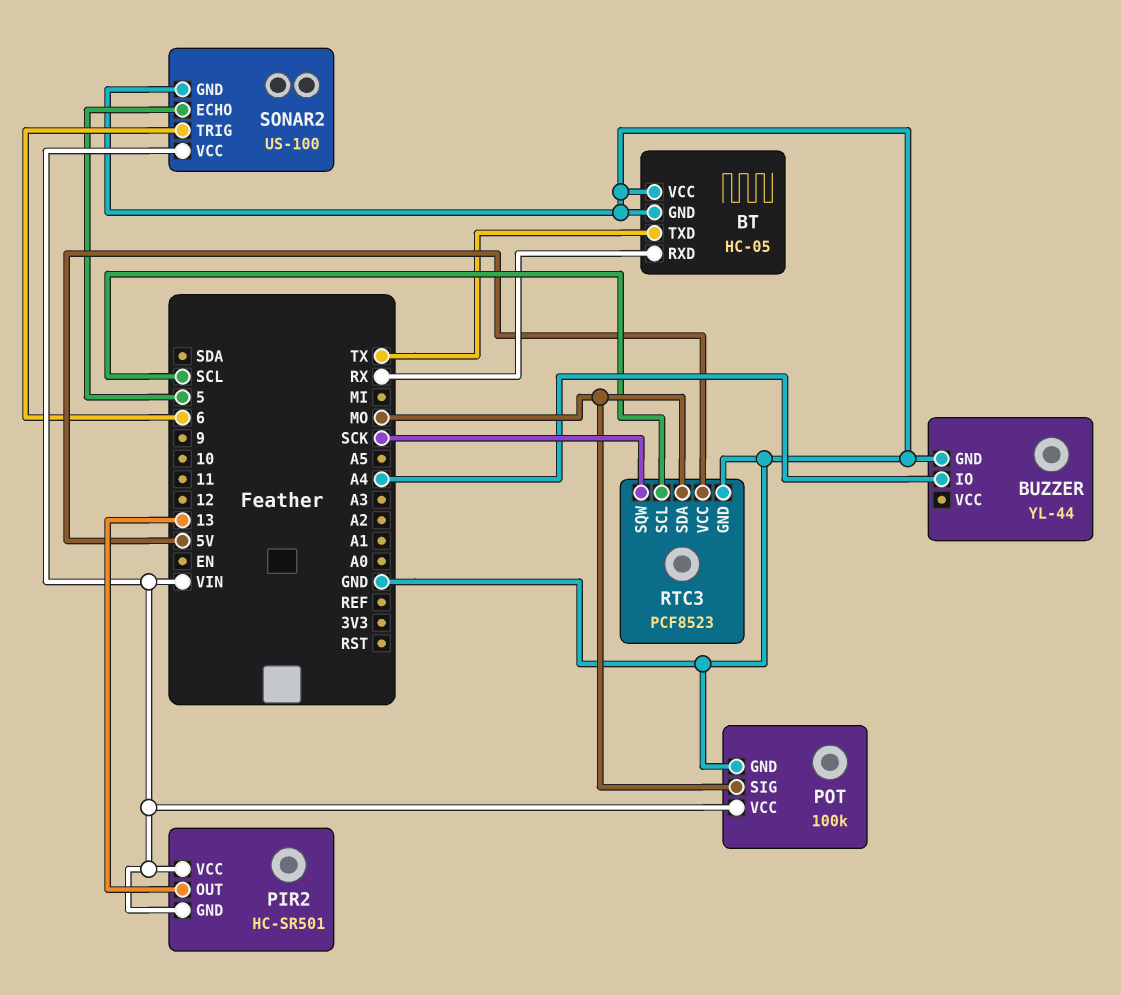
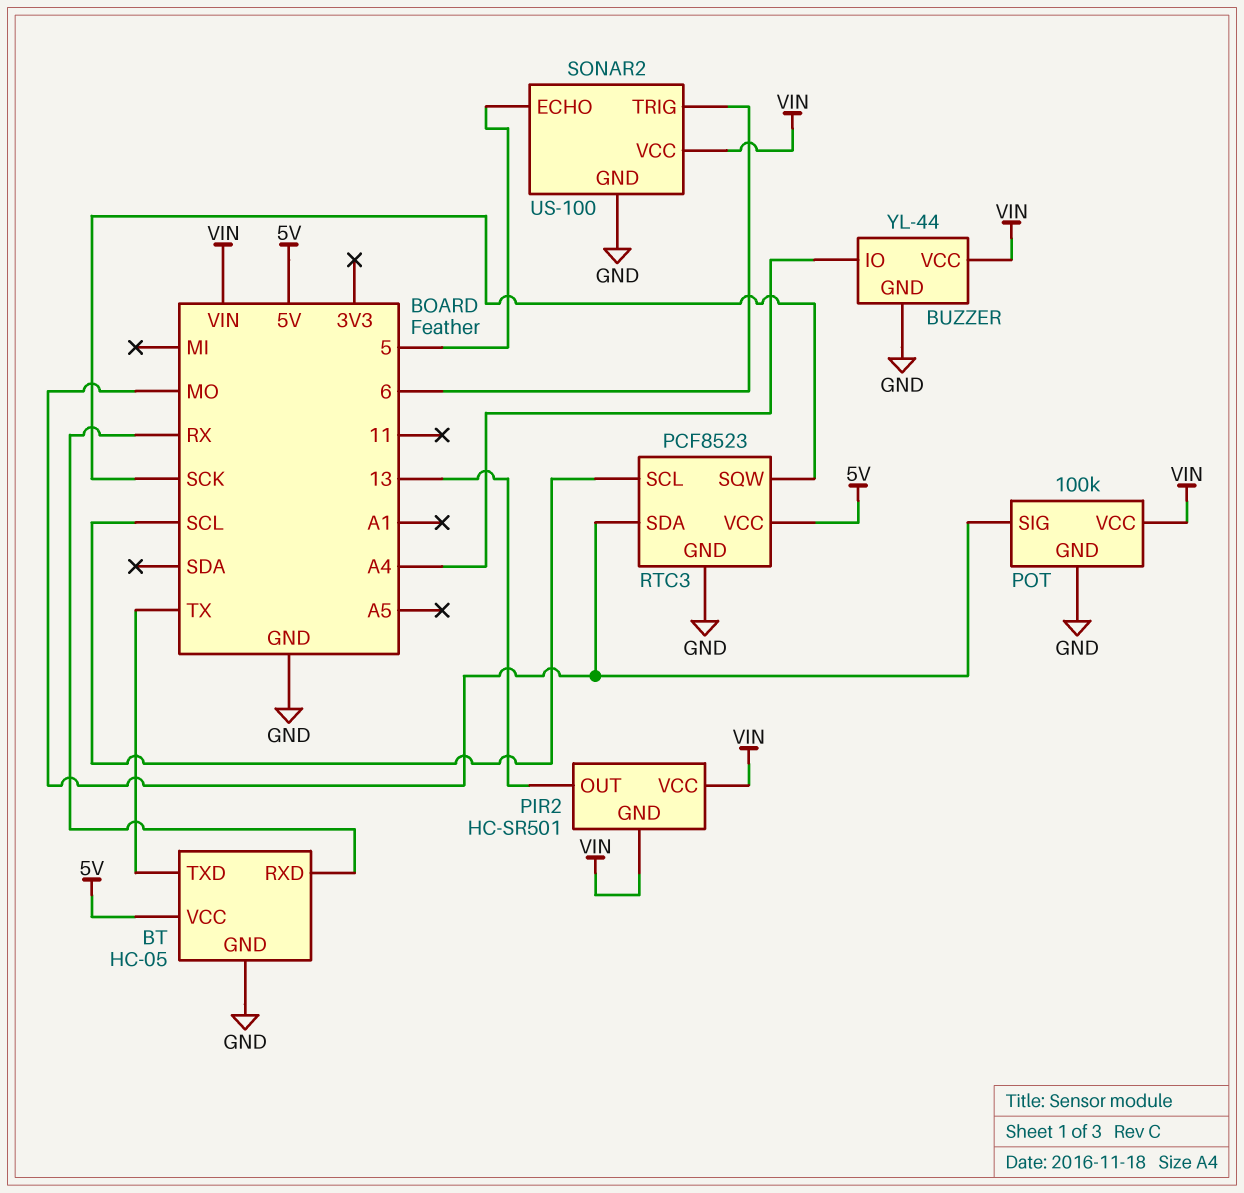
BT pin VCC: GND -> 5V
BUZZER pin VCC: none -> VIN

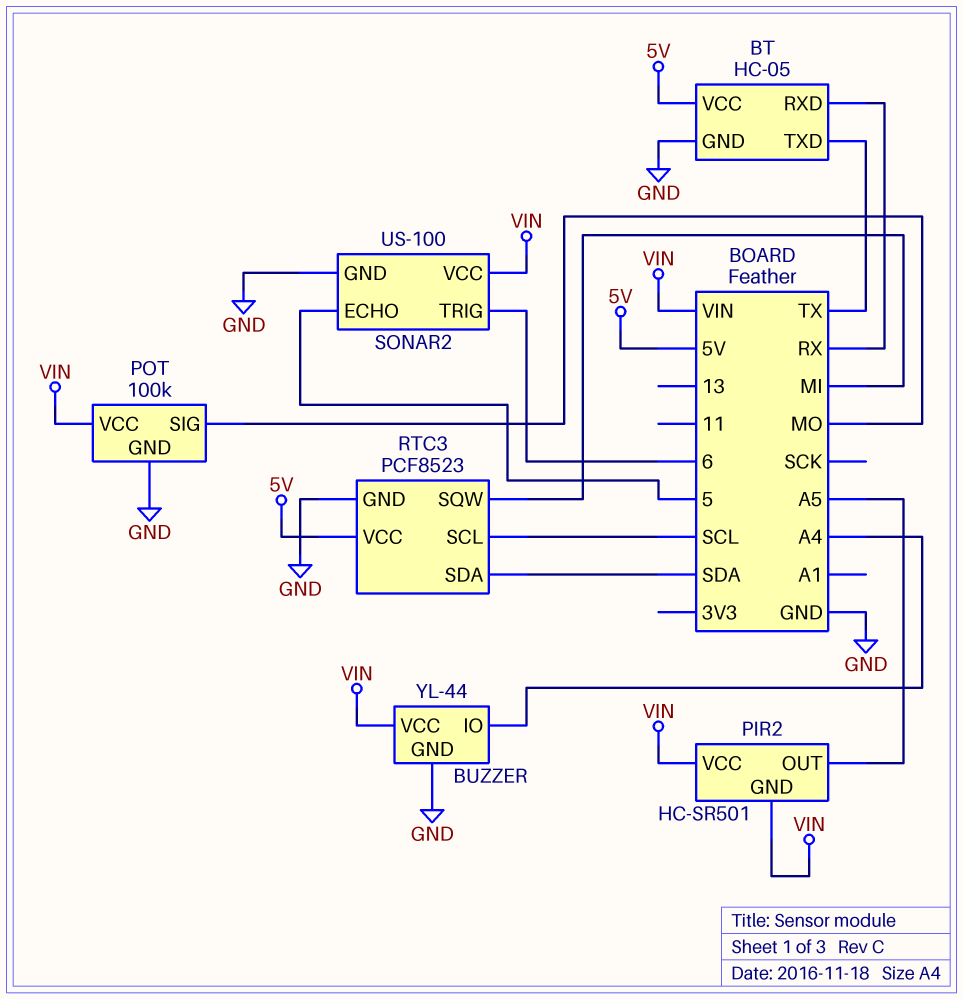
PIR2 pin OUT: 13 -> A5
RTC3 pin SDA: MO -> SDA
RTC3 pin SQW: SCK -> MI

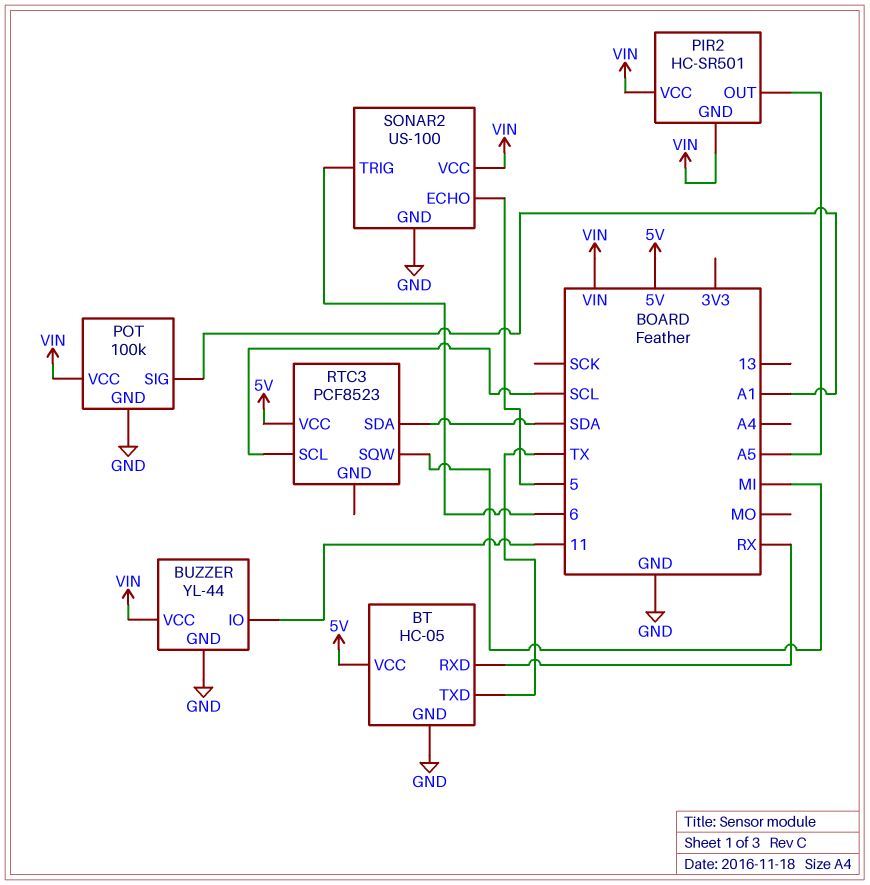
BUZZER pin IO: A4 -> 11
POT pin SIG: MO -> A1
RTC3 pin GND: GND -> none

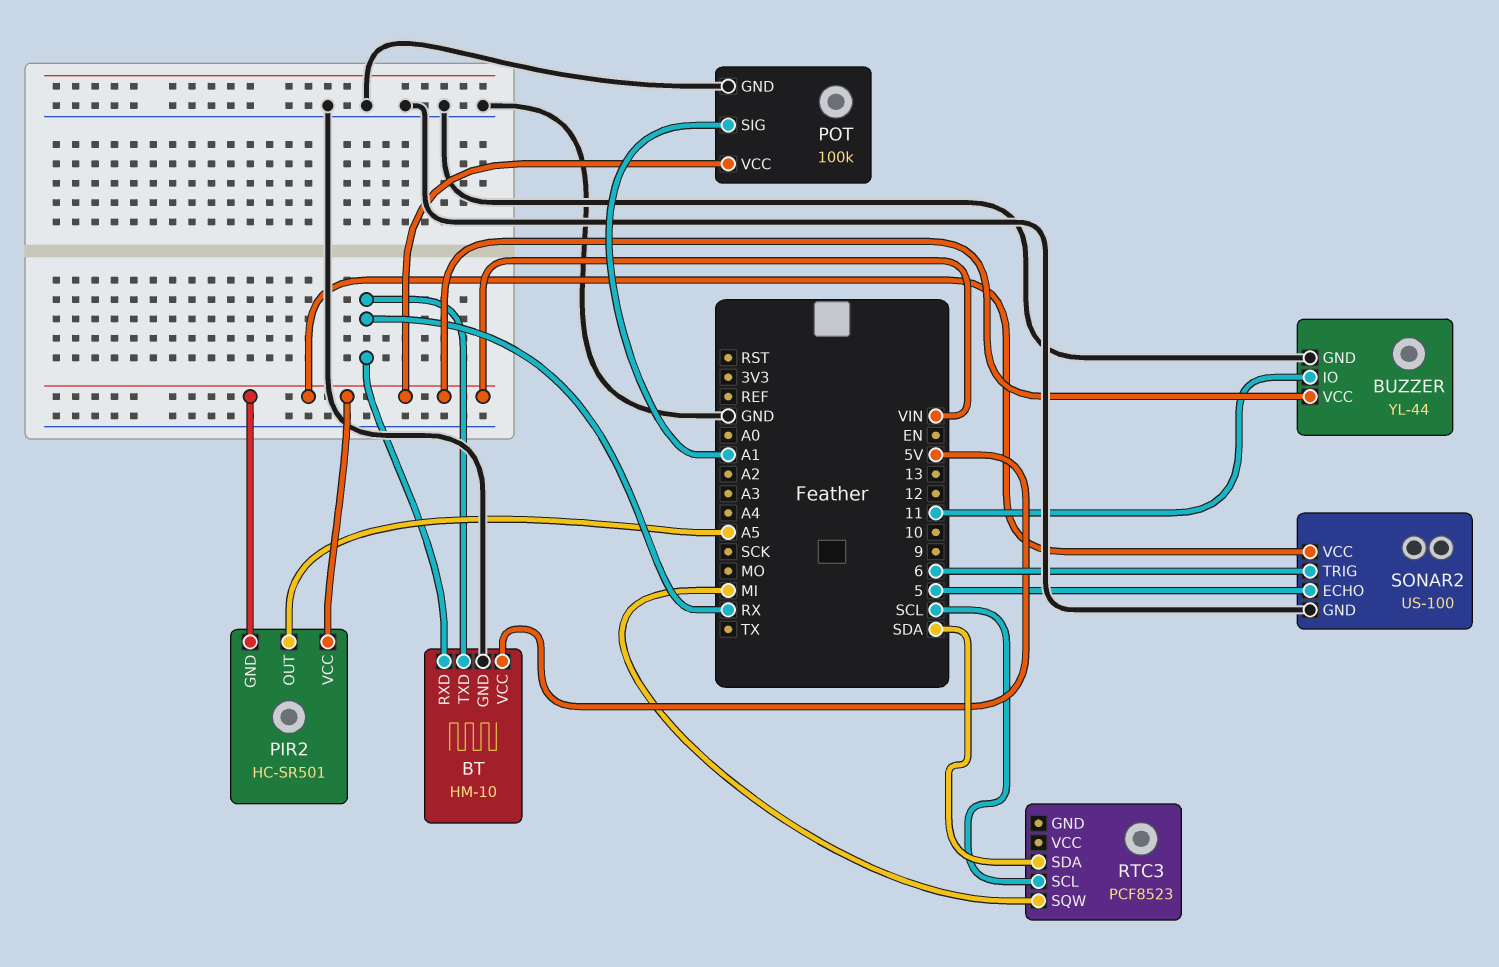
BT: HC-05 -> HM-10
BT pin TXD: TX -> RX
RTC3 pin VCC: 5V -> none

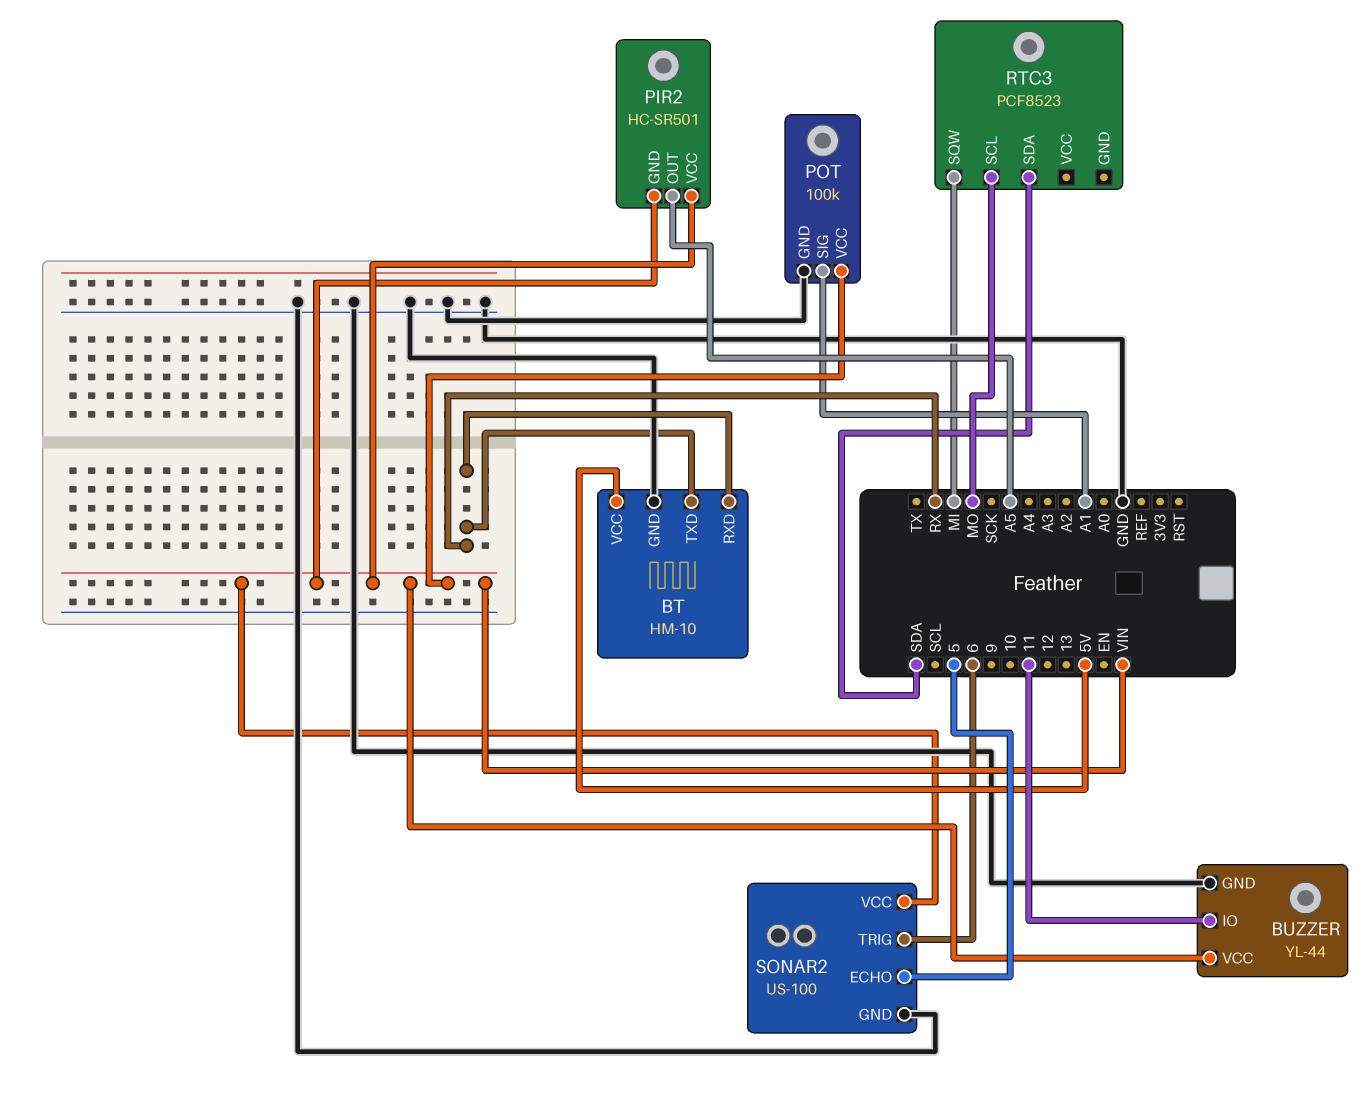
RTC3 pin SCL: SCL -> MO

